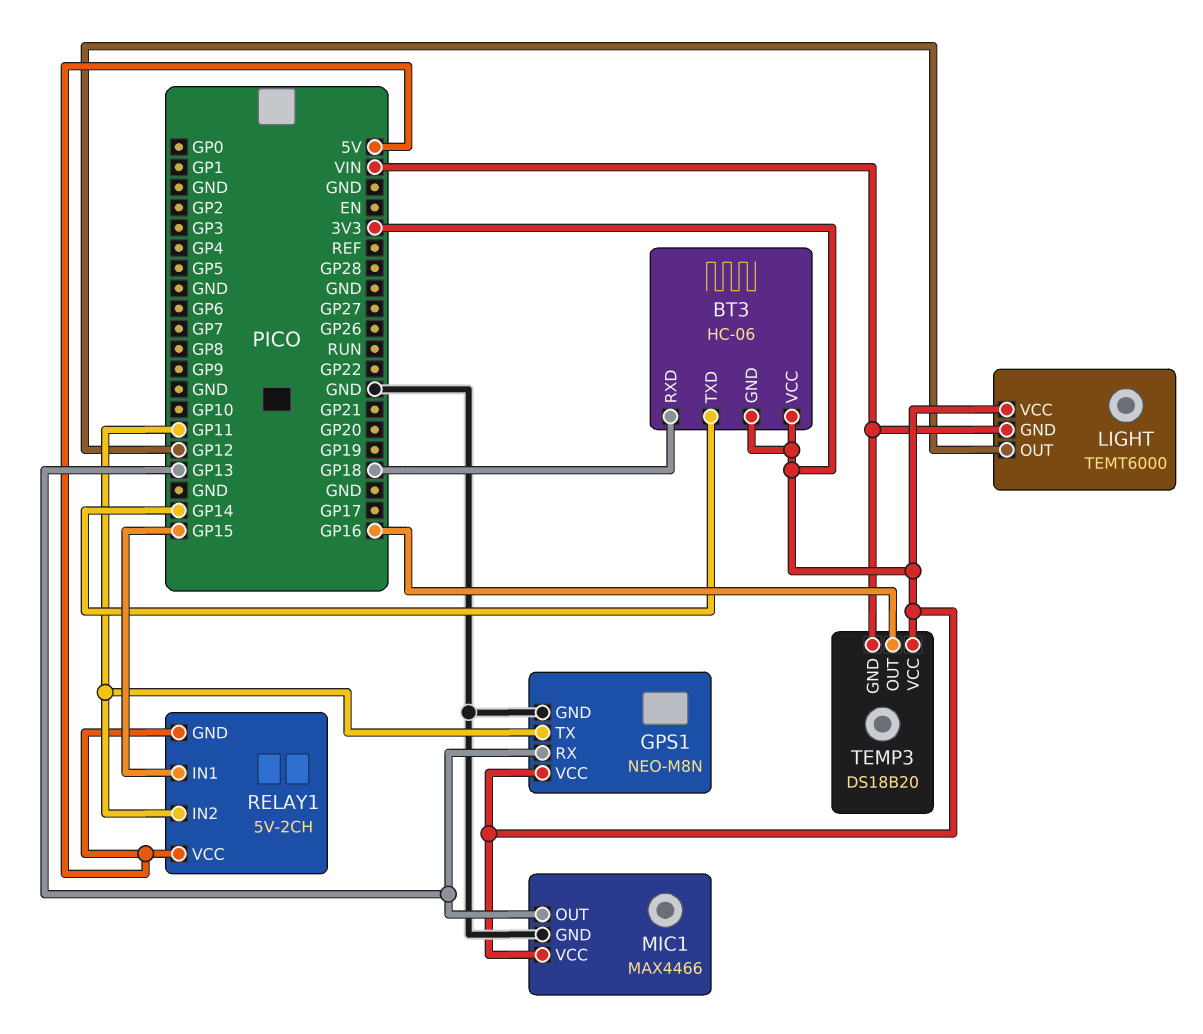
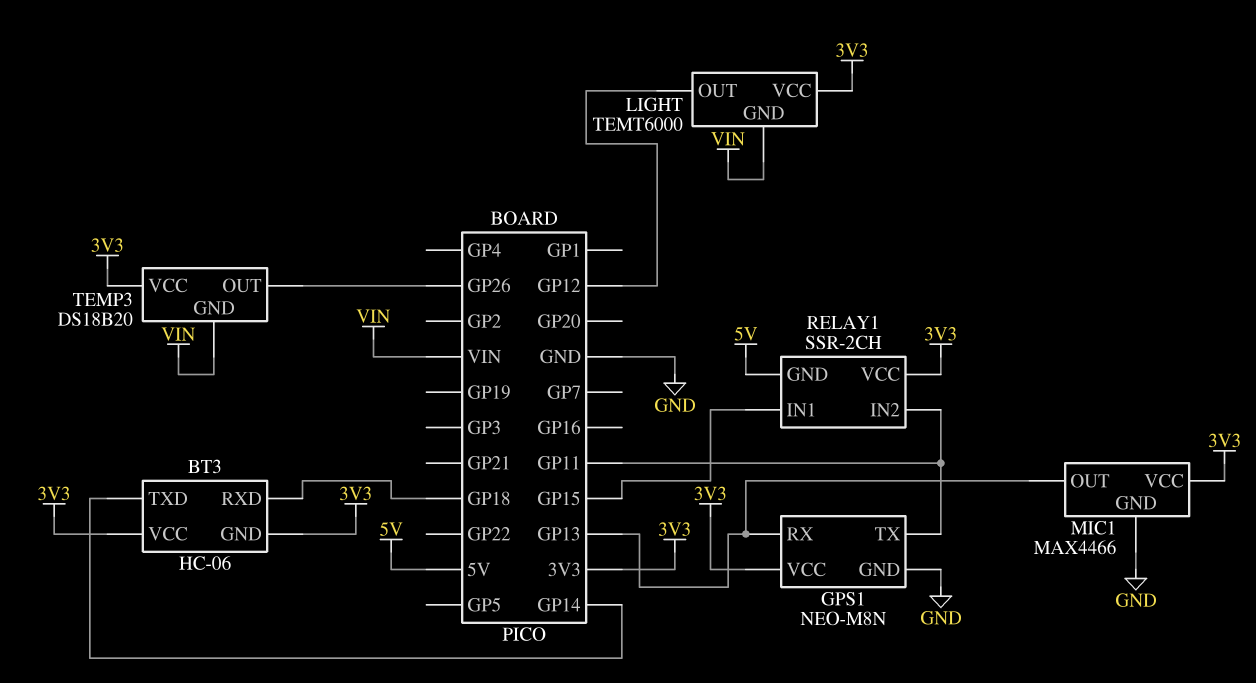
RELAY1: 5V-2CH -> SSR-2CH
RELAY1 pin VCC: 5V -> 3V3
TEMP3 pin OUT: GP16 -> GP26

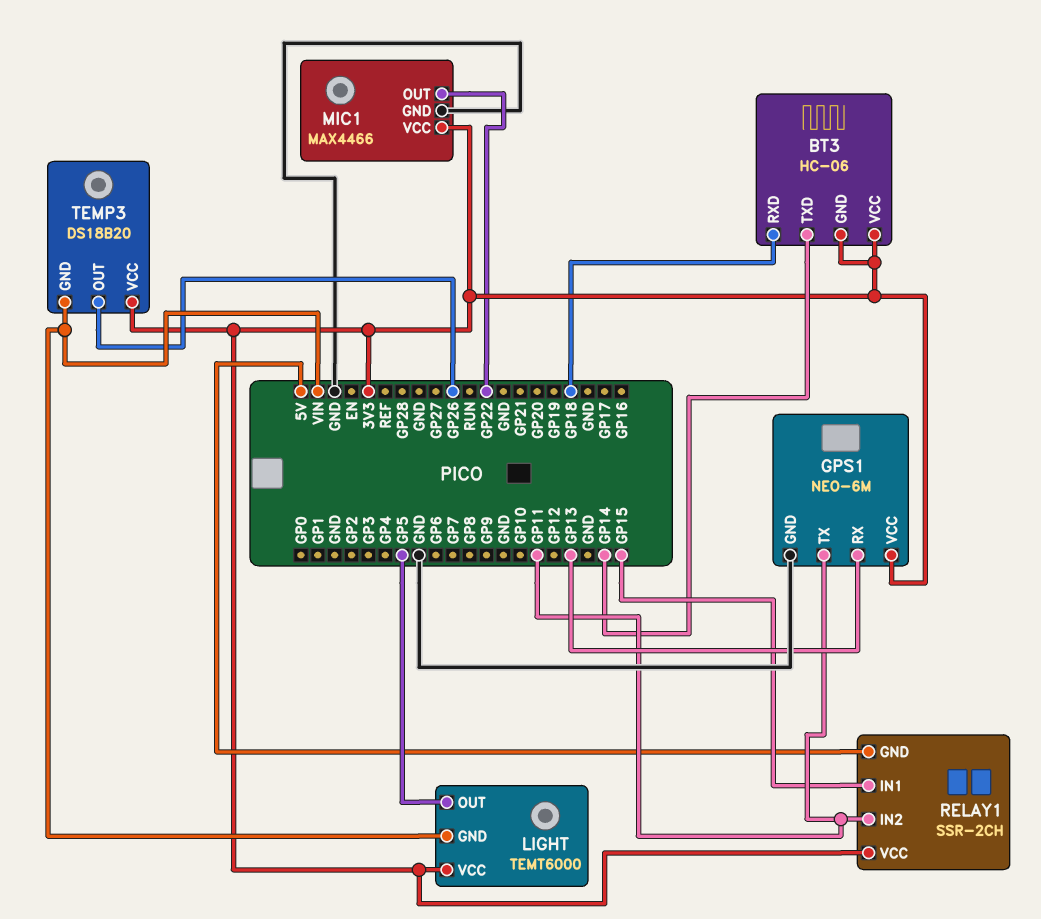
GPS1: NEO-M8N -> NEO-6M
LIGHT pin OUT: GP12 -> GP5
MIC1 pin OUT: GP13 -> GP22

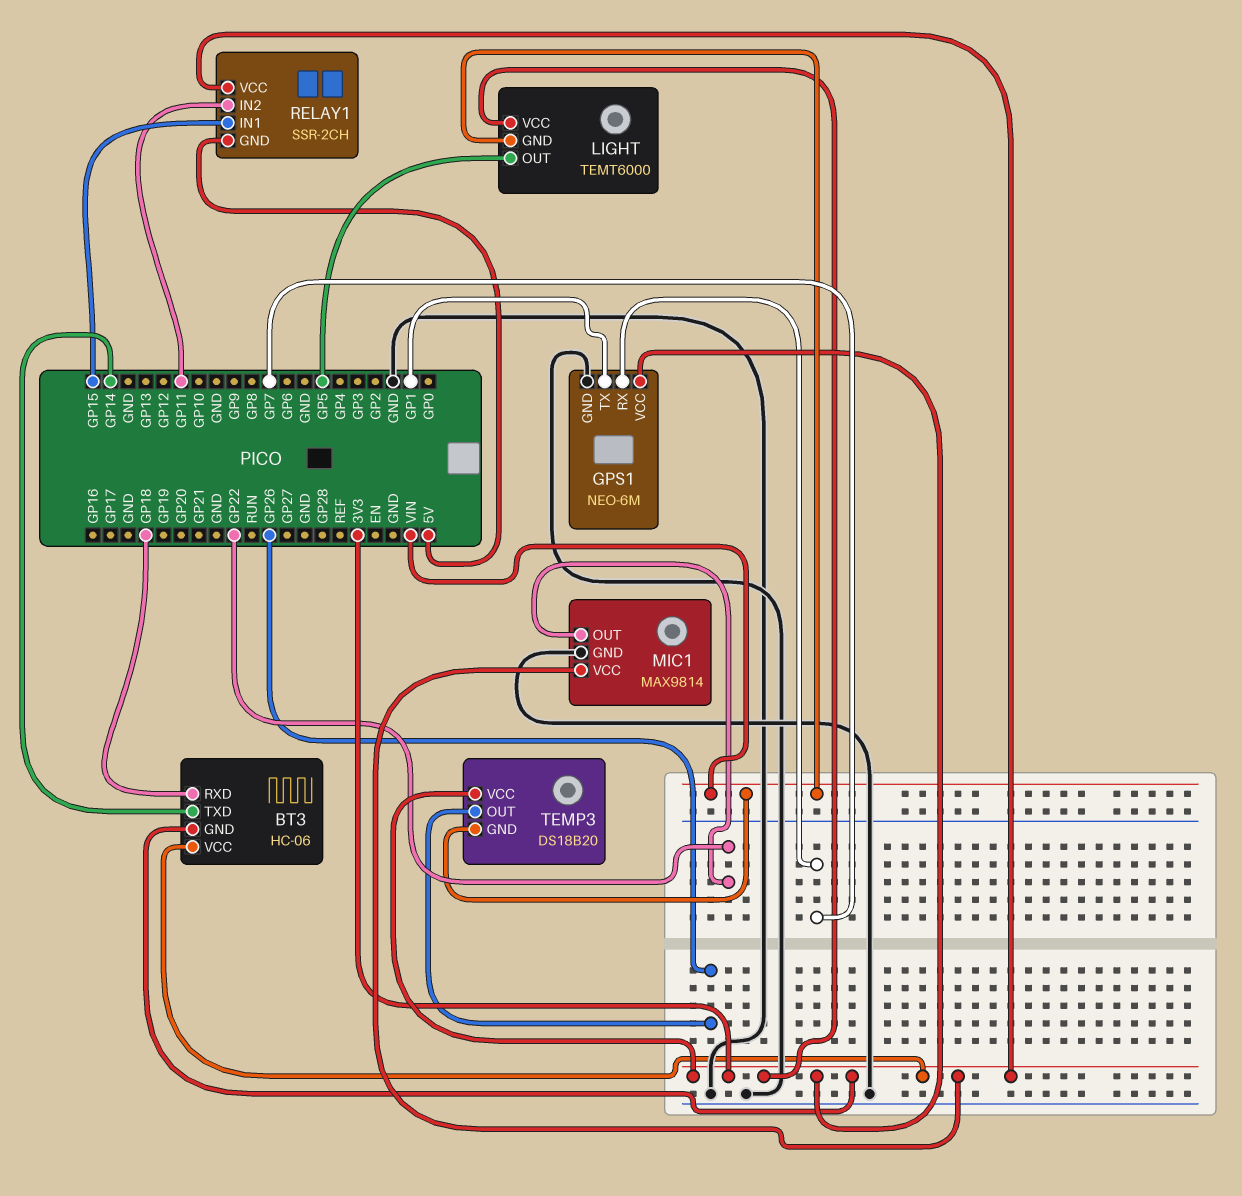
GPS1 pin RX: GP13 -> GP7
GPS1 pin TX: GP11 -> GP1
MIC1: MAX4466 -> MAX9814

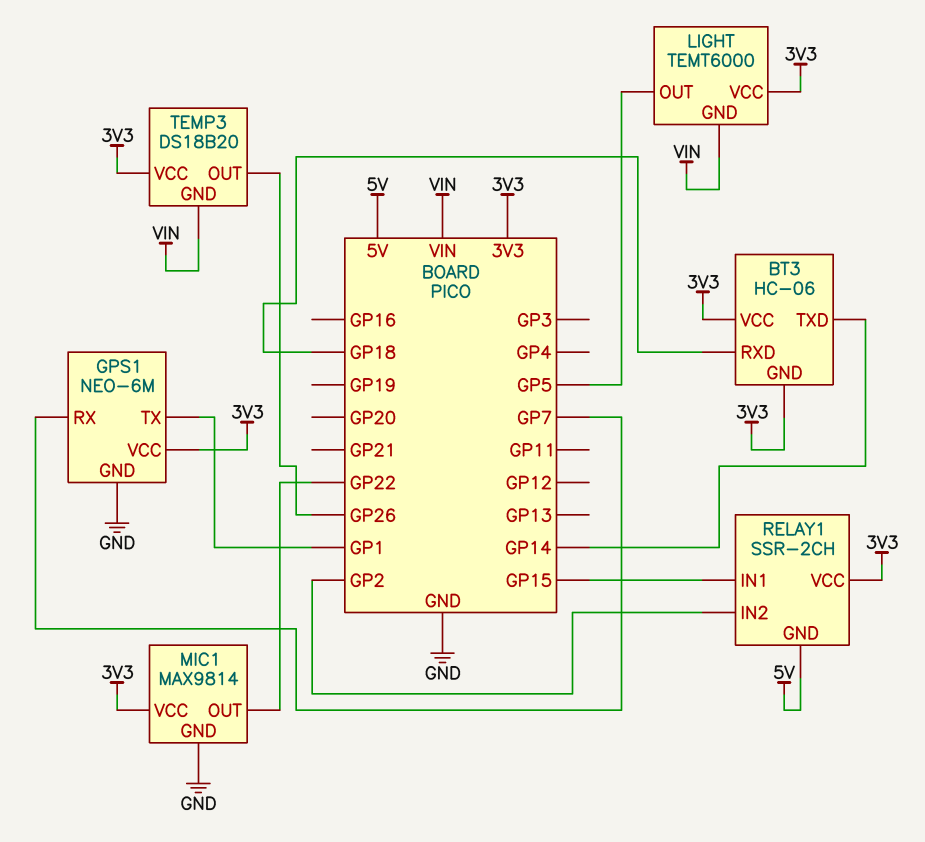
RELAY1 pin IN2: GP11 -> GP2

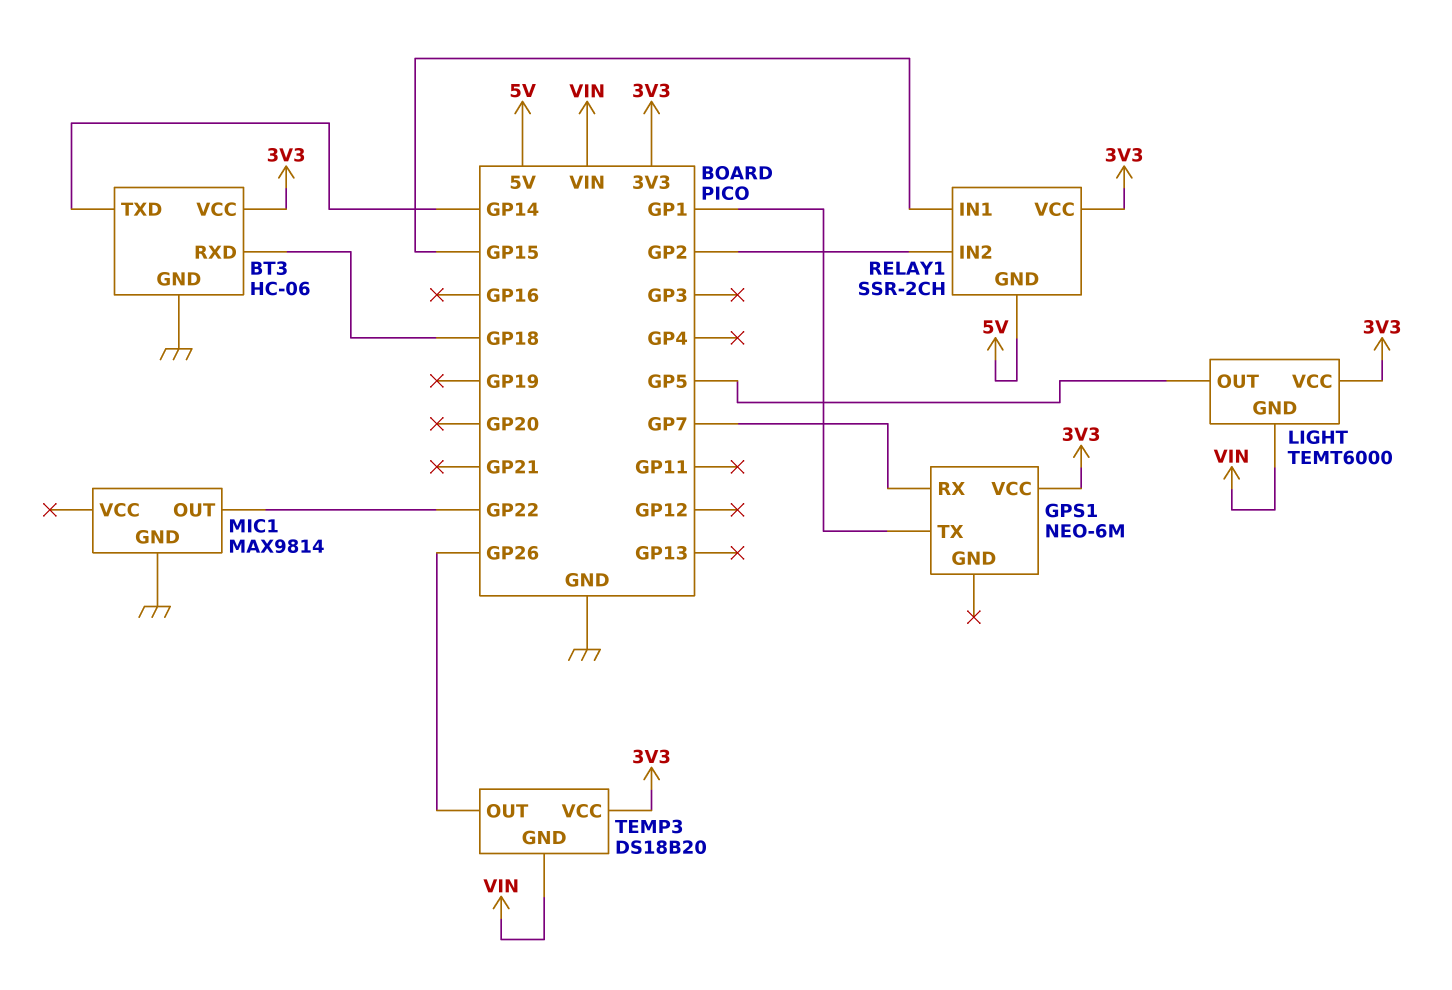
BT3 pin GND: 3V3 -> GND
GPS1 pin GND: GND -> none
MIC1 pin VCC: 3V3 -> none

